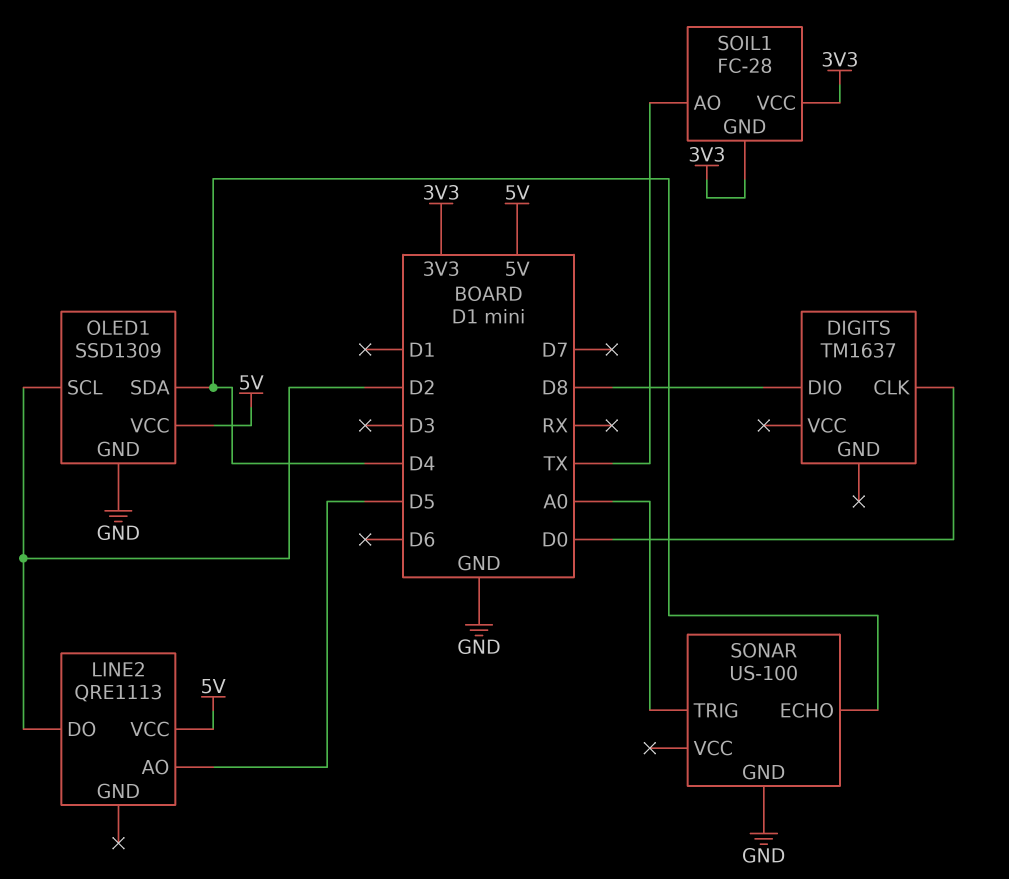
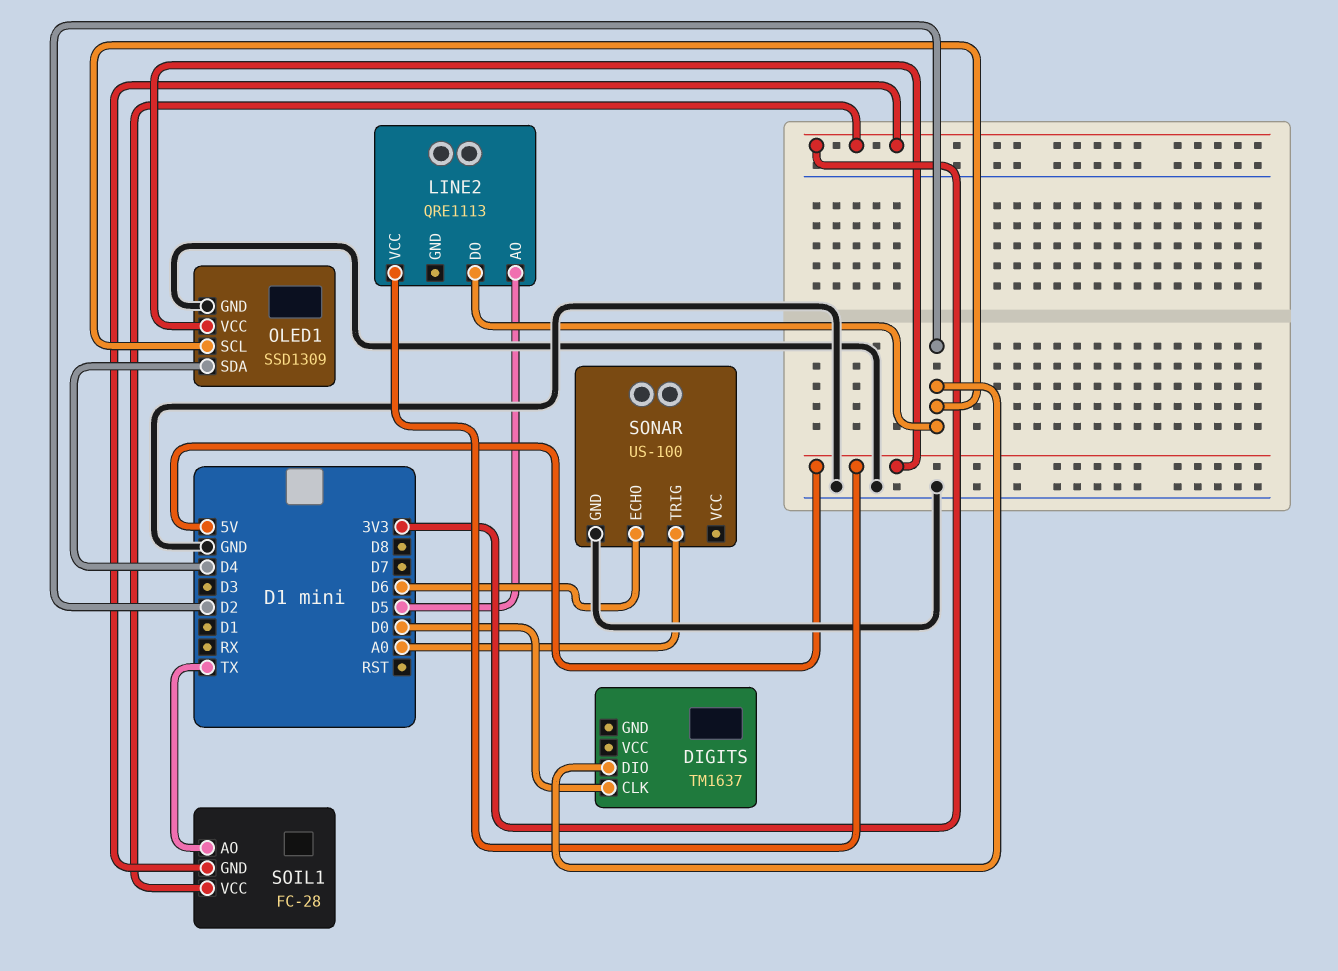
DIGITS pin DIO: D8 -> D2
SONAR pin ECHO: D4 -> D6

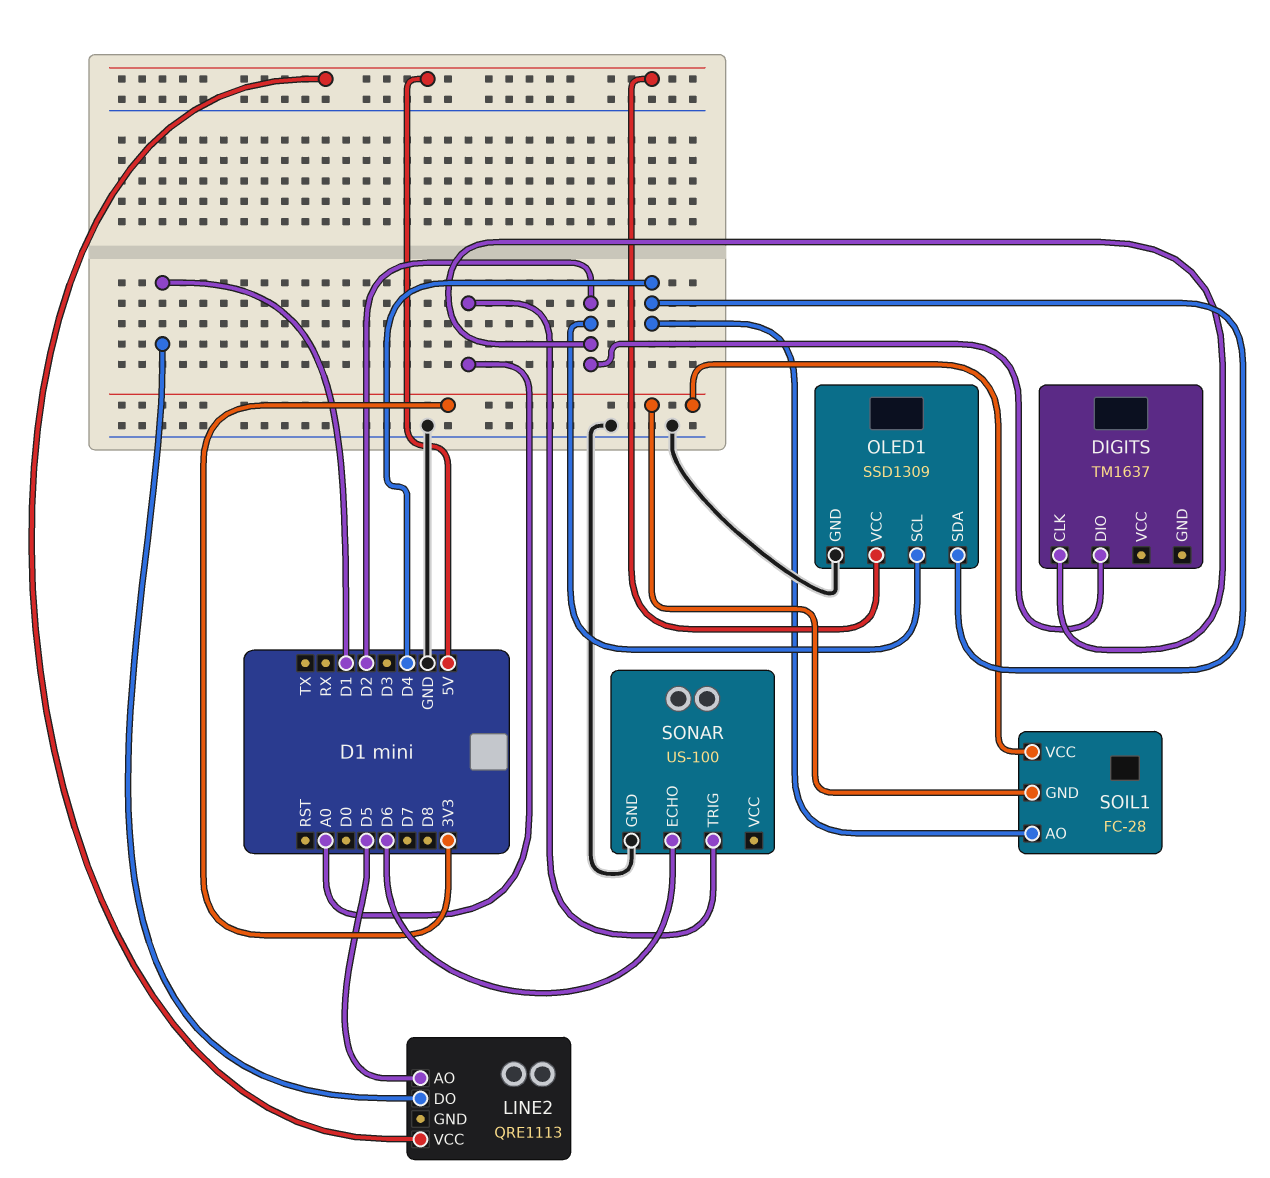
DIGITS pin CLK: D0 -> D2
LINE2 pin DO: D2 -> D1
SOIL1 pin AO: TX -> D4

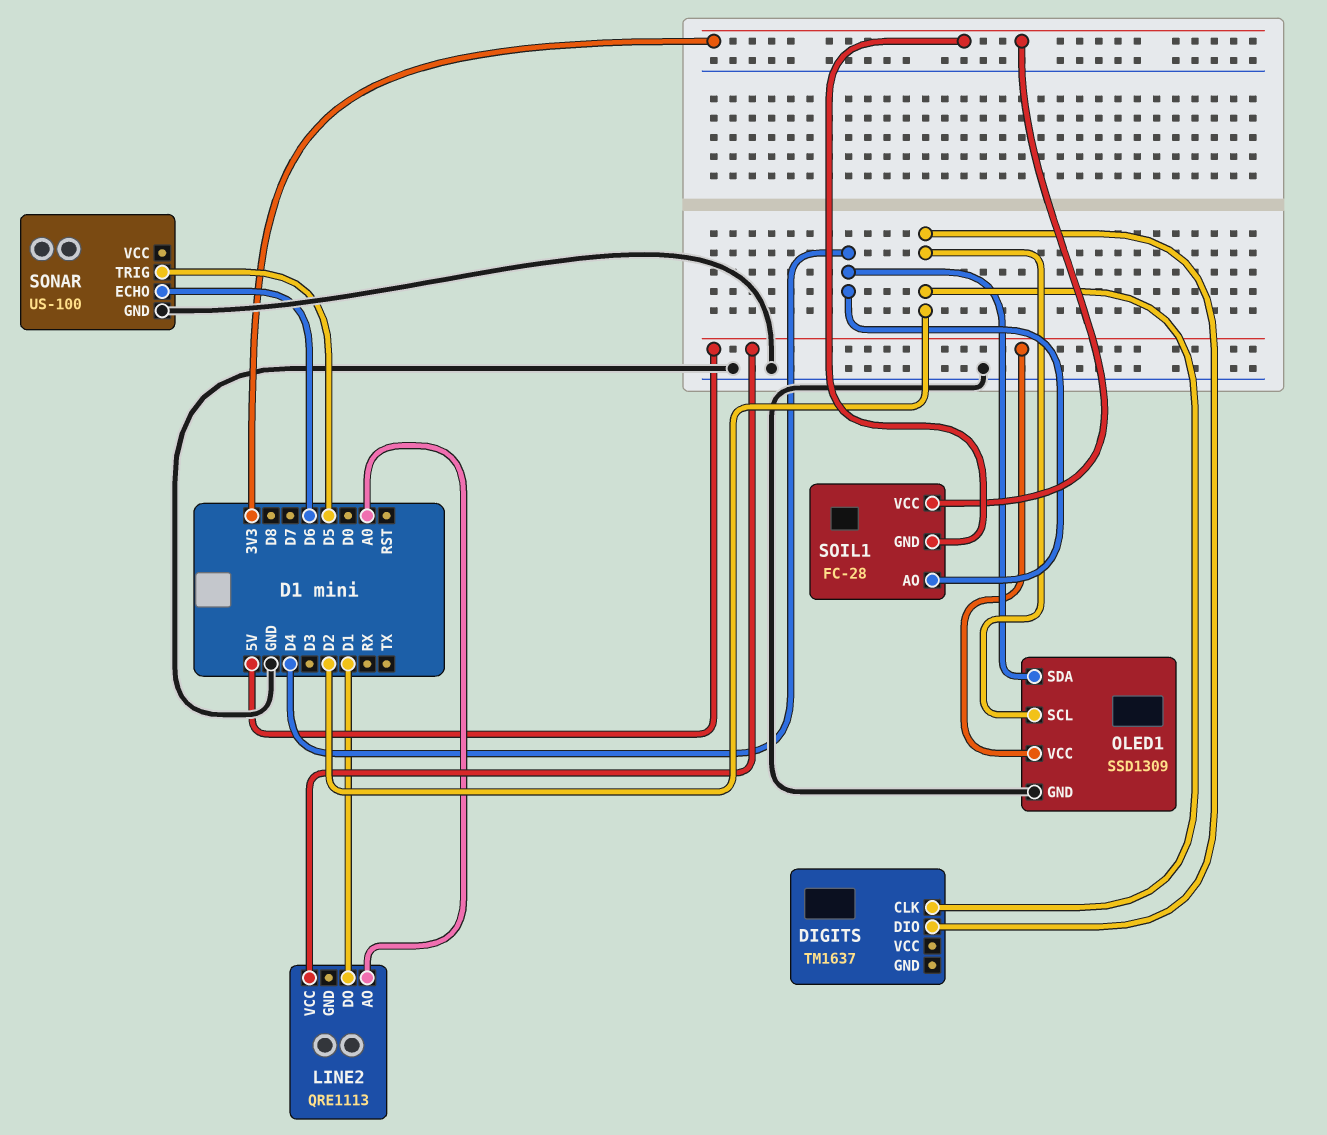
LINE2 pin AO: D5 -> A0
SONAR pin TRIG: A0 -> D5

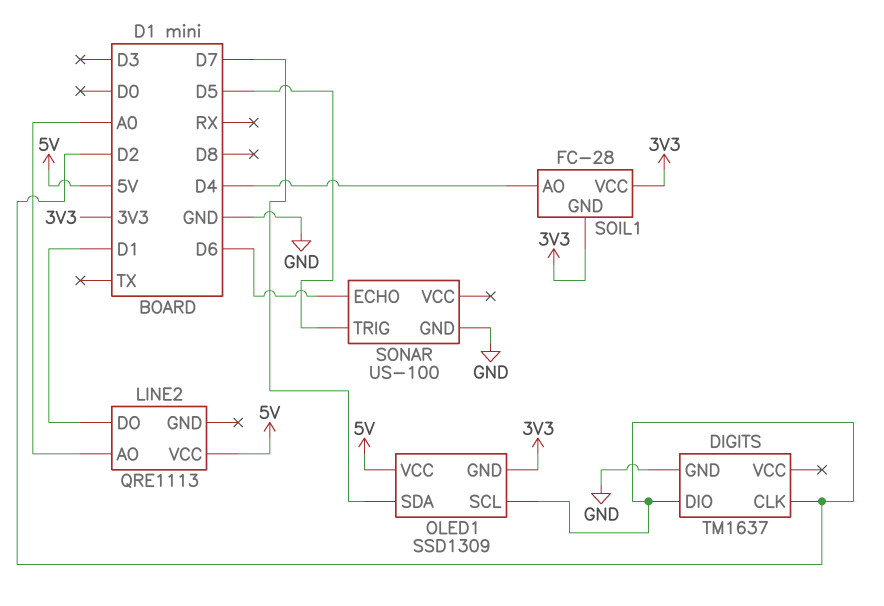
DIGITS pin GND: none -> GND
OLED1 pin GND: GND -> 3V3
OLED1 pin SDA: D4 -> D7

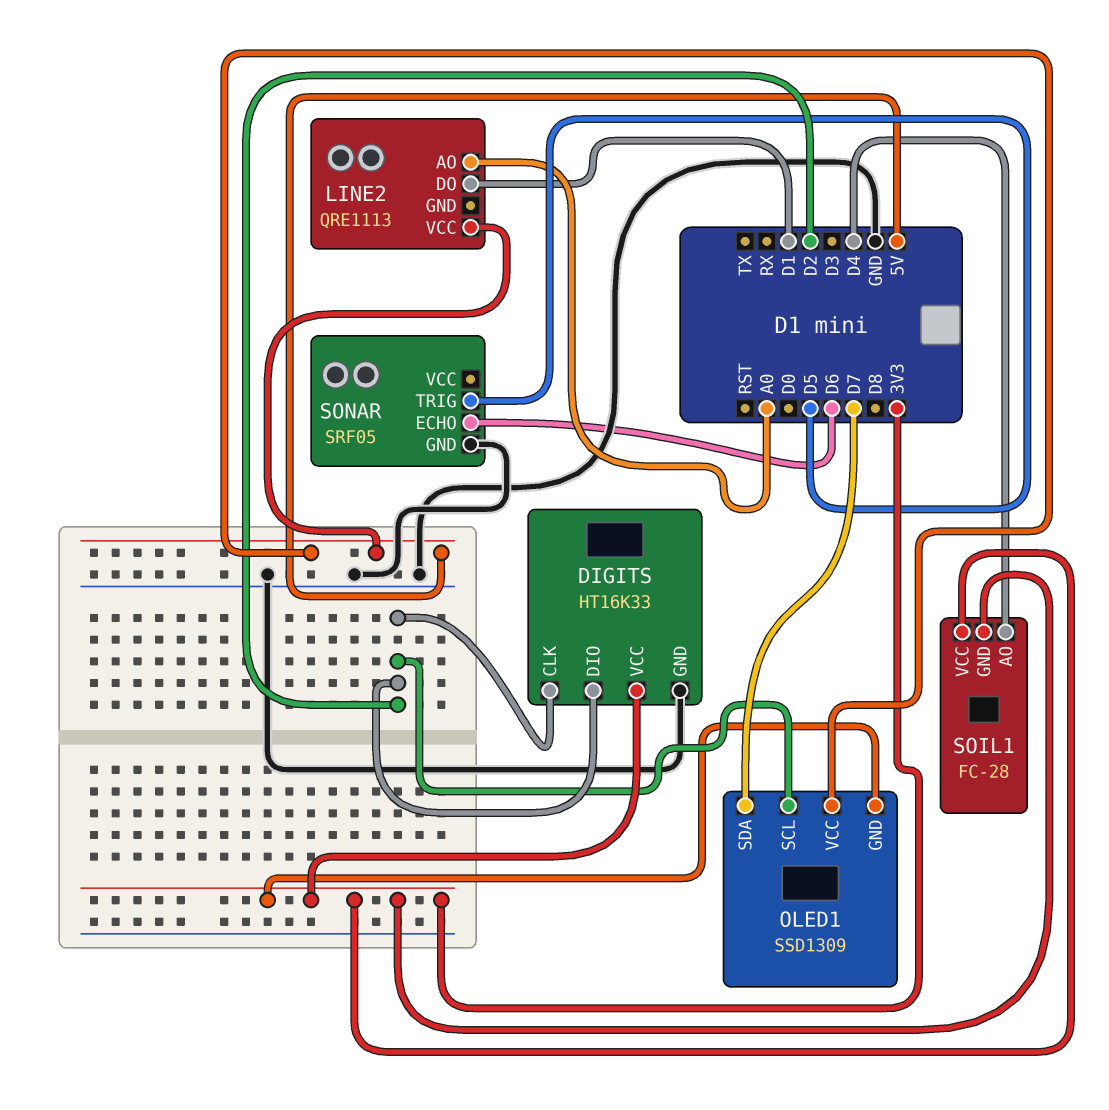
DIGITS: TM1637 -> HT16K33
DIGITS pin VCC: none -> 3V3
SONAR: US-100 -> SRF05

